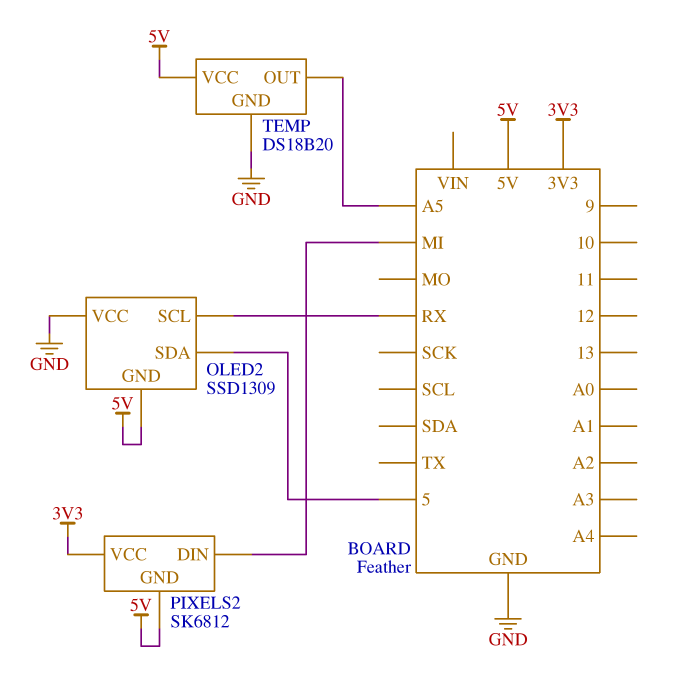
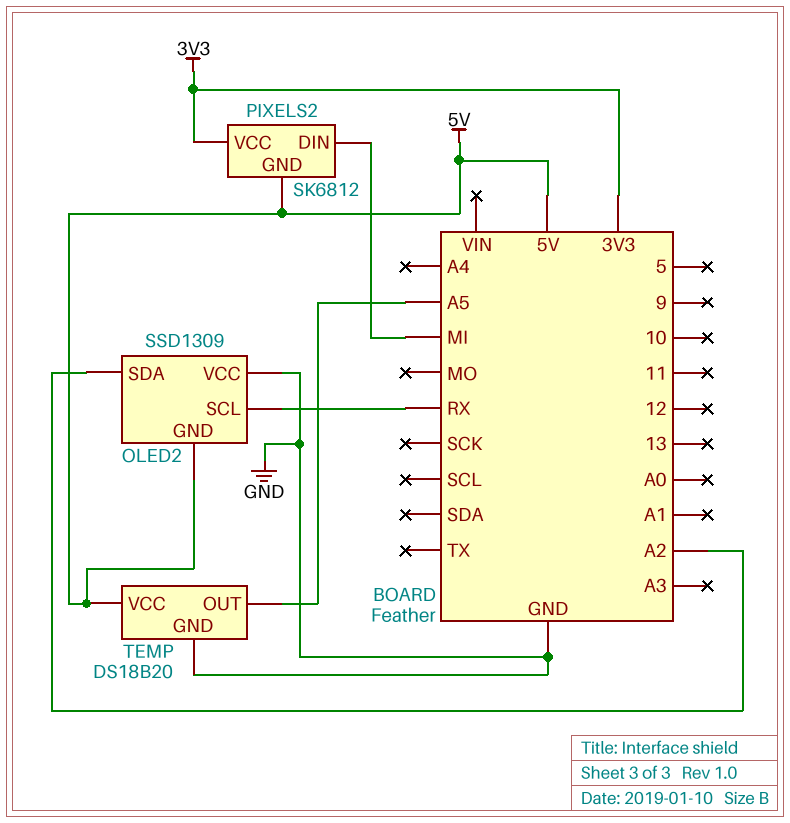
OLED2 pin SDA: 5 -> A2

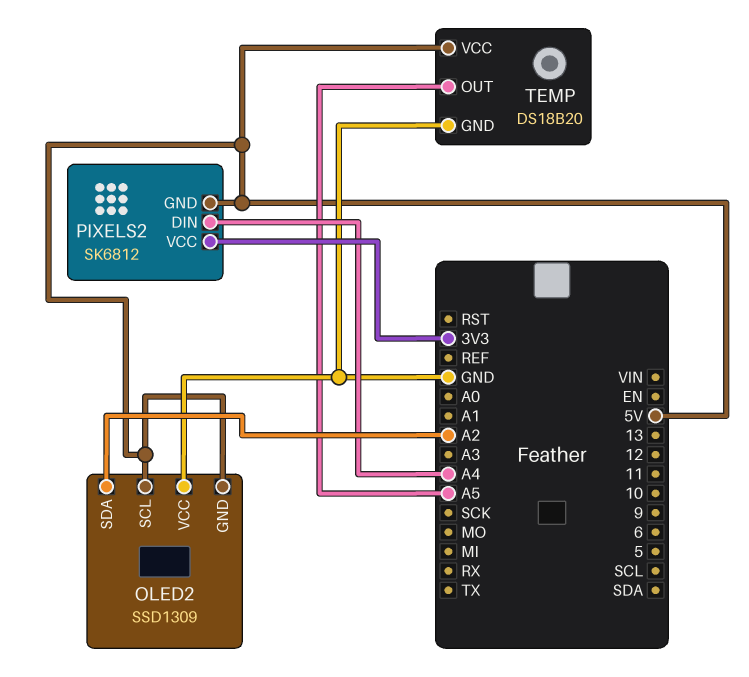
OLED2 pin SCL: RX -> 5V
PIXELS2 pin DIN: MI -> A4

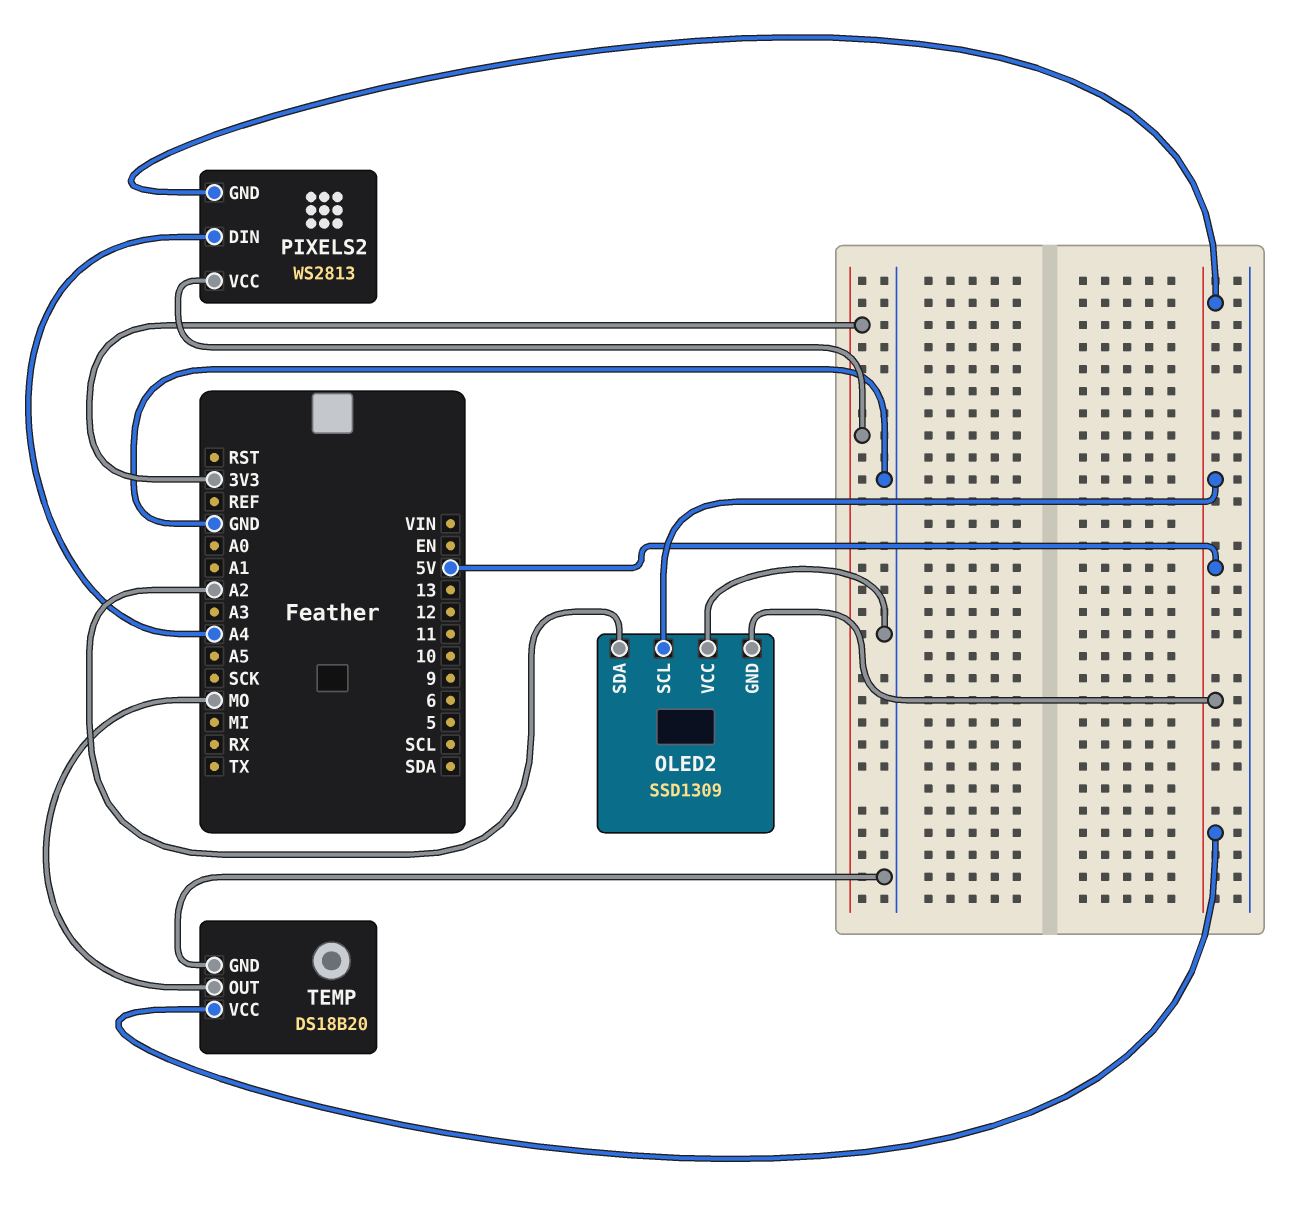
PIXELS2: SK6812 -> WS2813
TEMP pin OUT: A5 -> MO

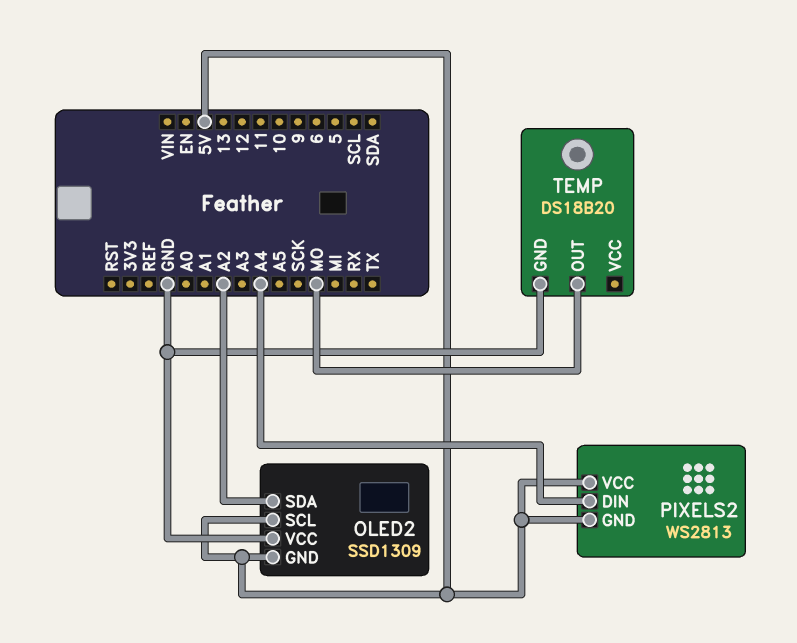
PIXELS2 pin VCC: 3V3 -> 5V
TEMP pin VCC: 5V -> none

